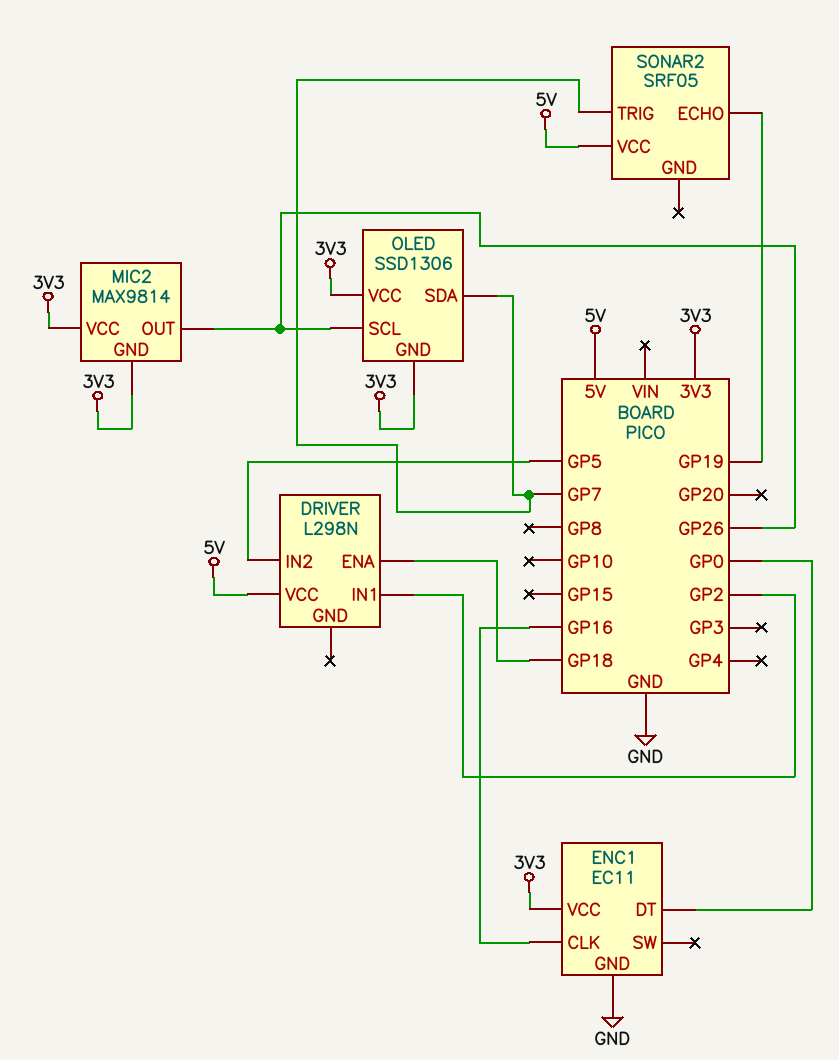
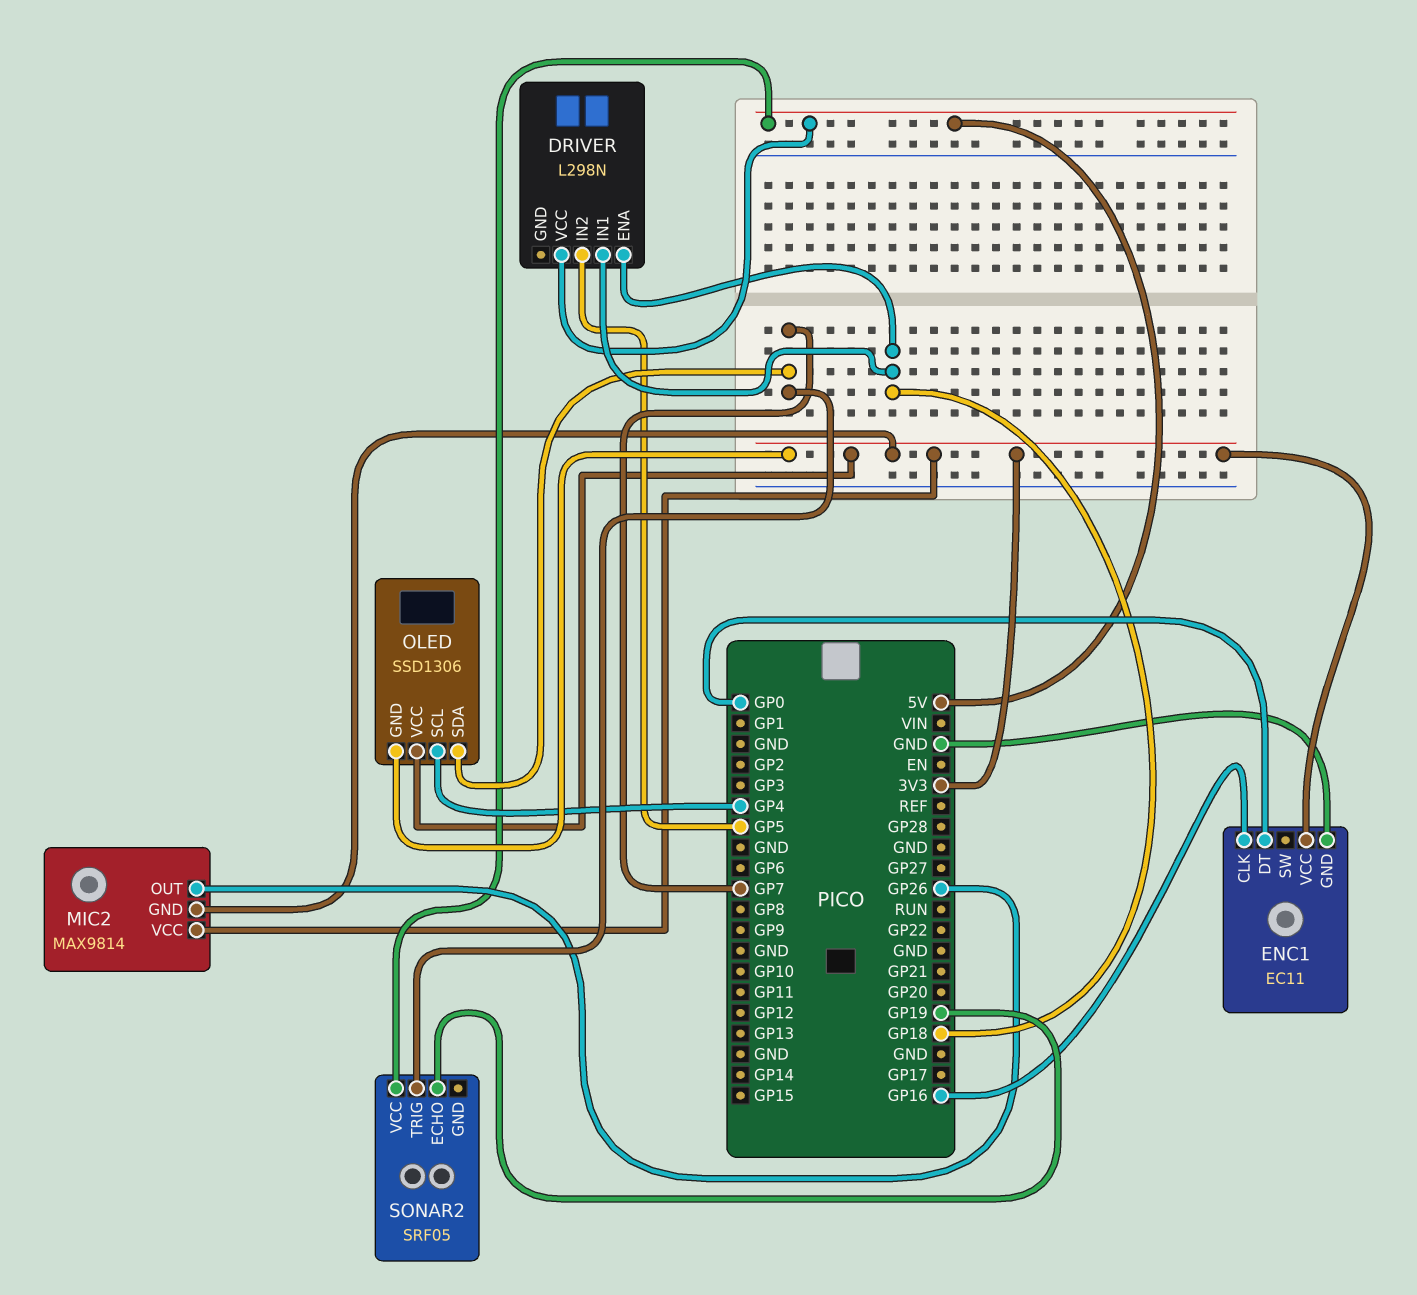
DRIVER pin IN1: GP2 -> GP18
OLED pin SCL: GP26 -> GP4

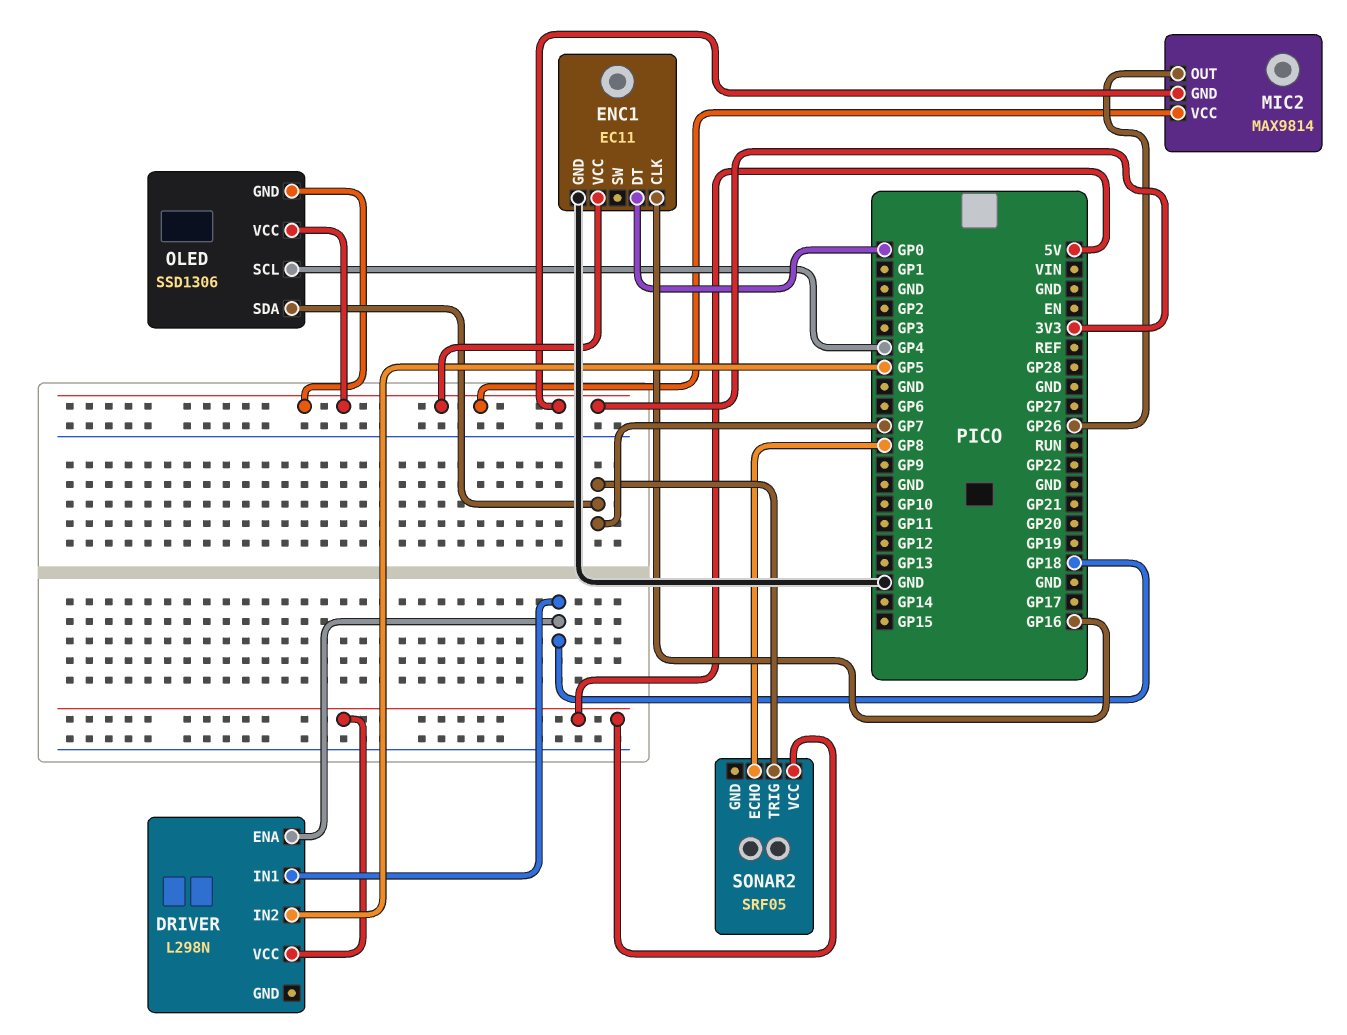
SONAR2 pin ECHO: GP19 -> GP8

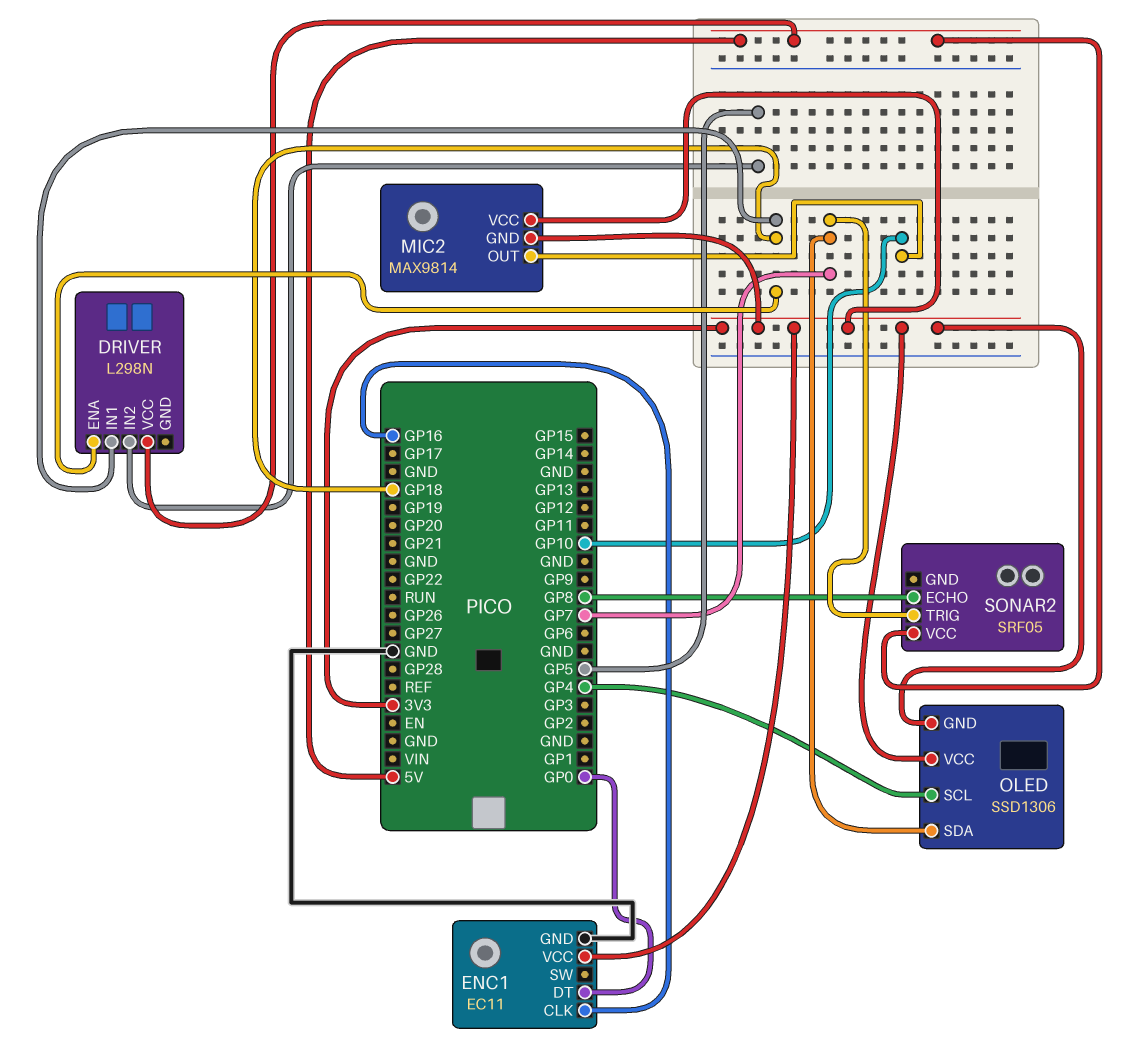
MIC2 pin OUT: GP26 -> GP10

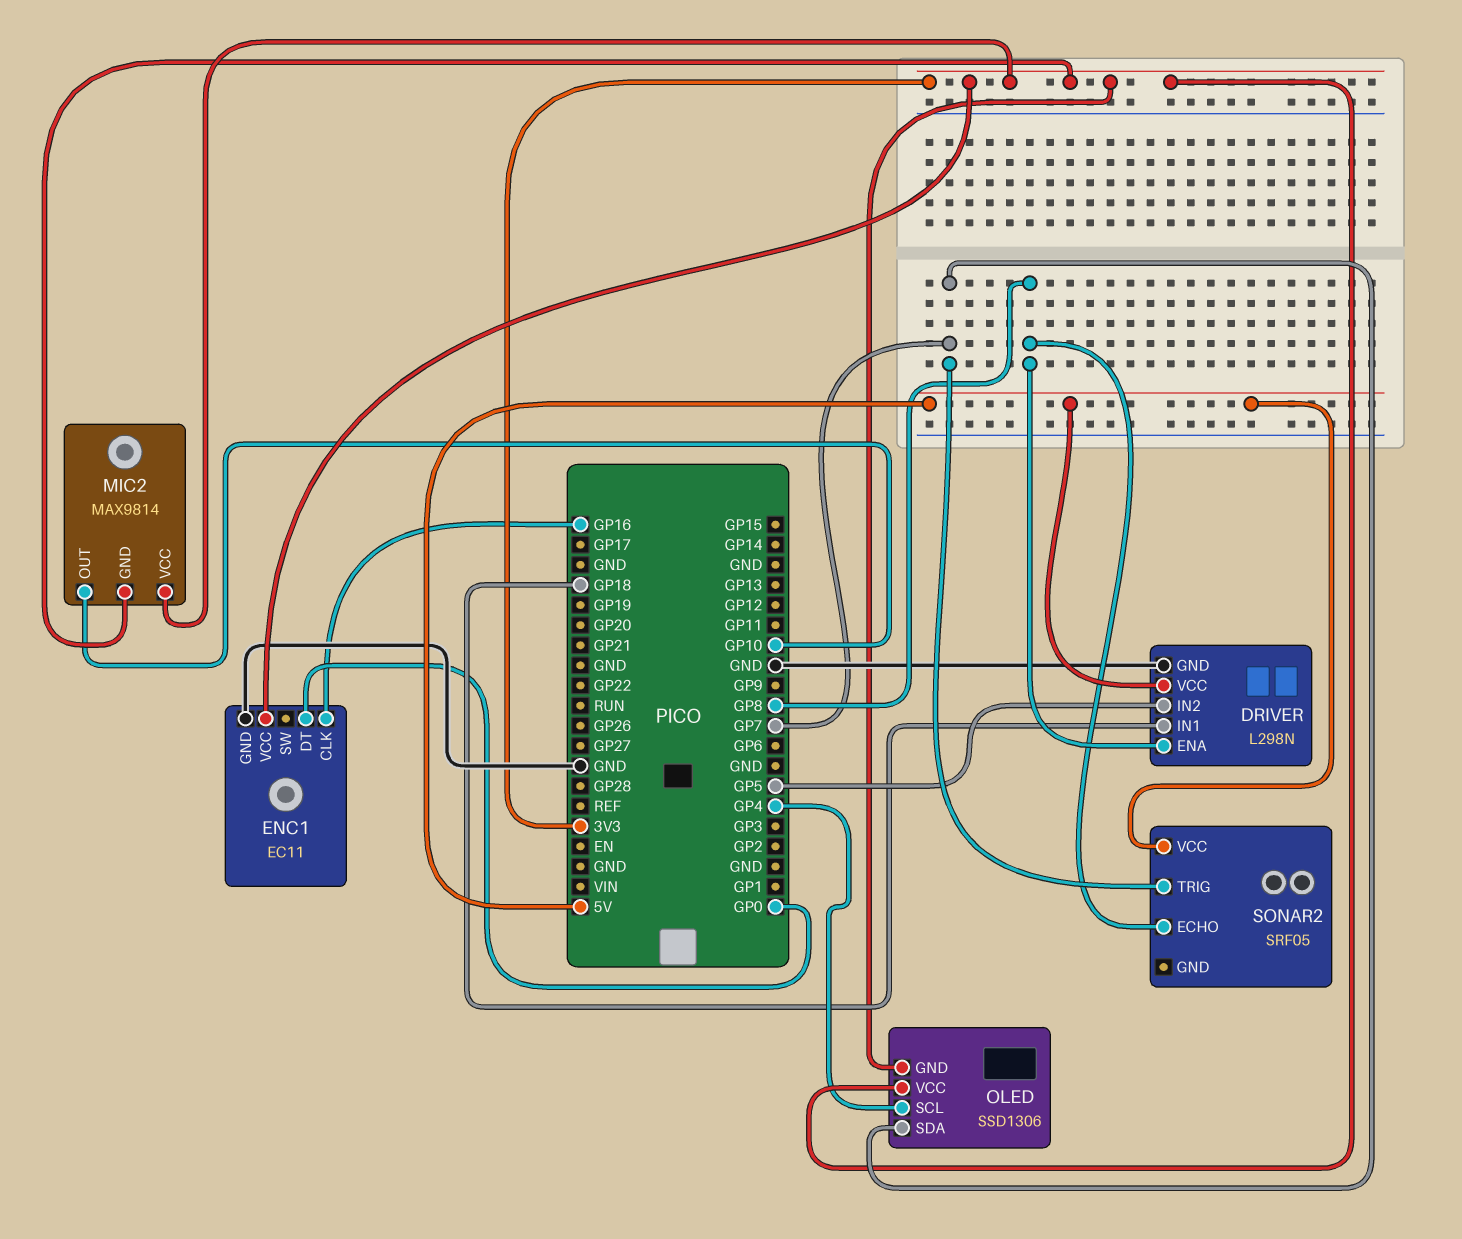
DRIVER pin ENA: GP18 -> GP8
DRIVER pin GND: none -> GND

